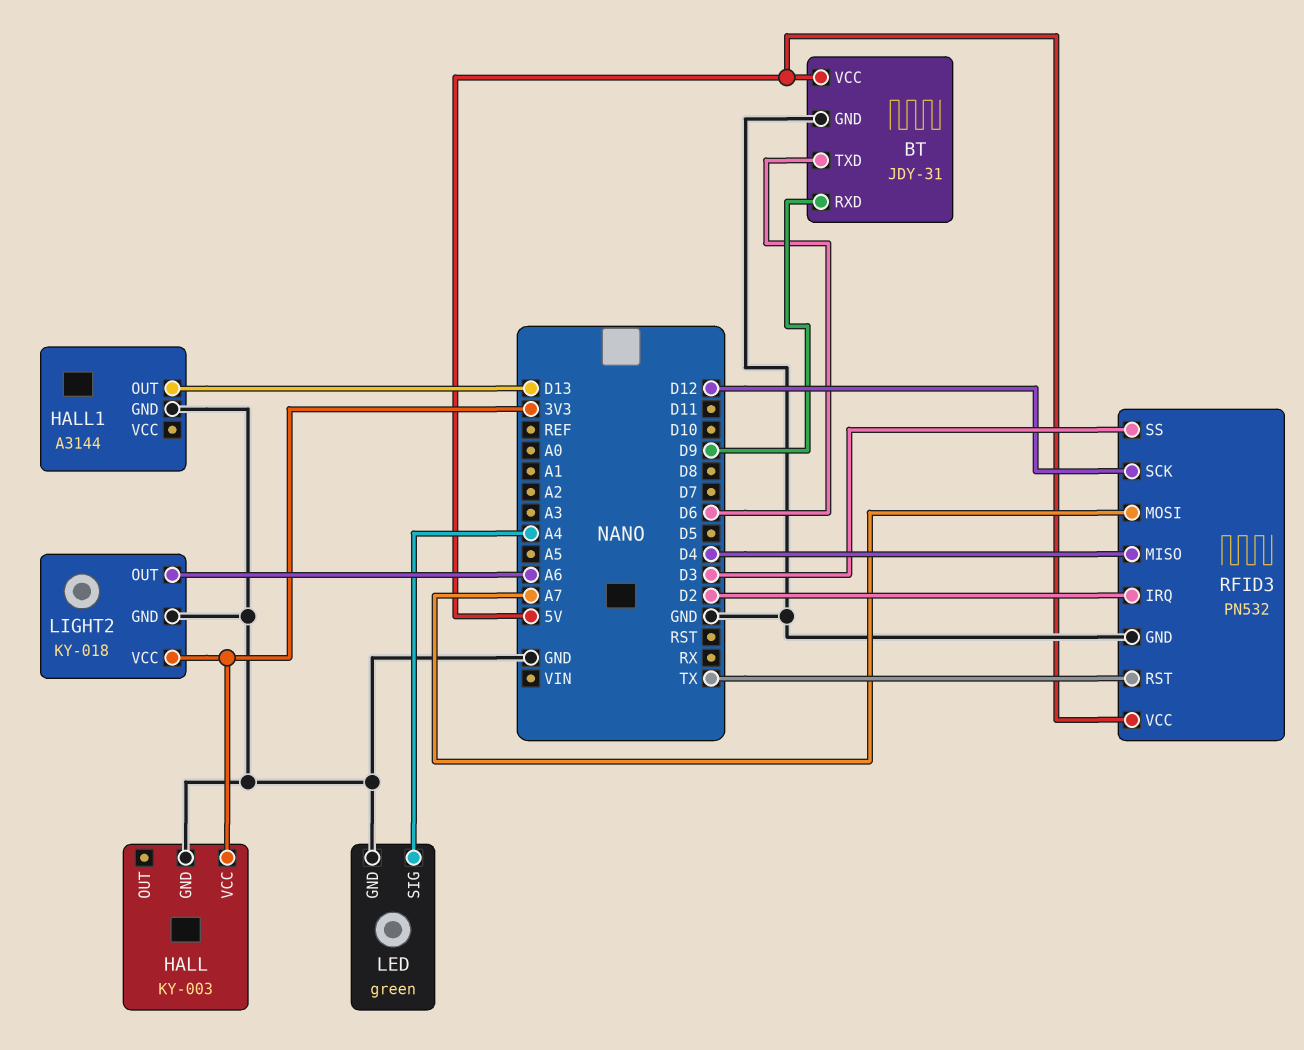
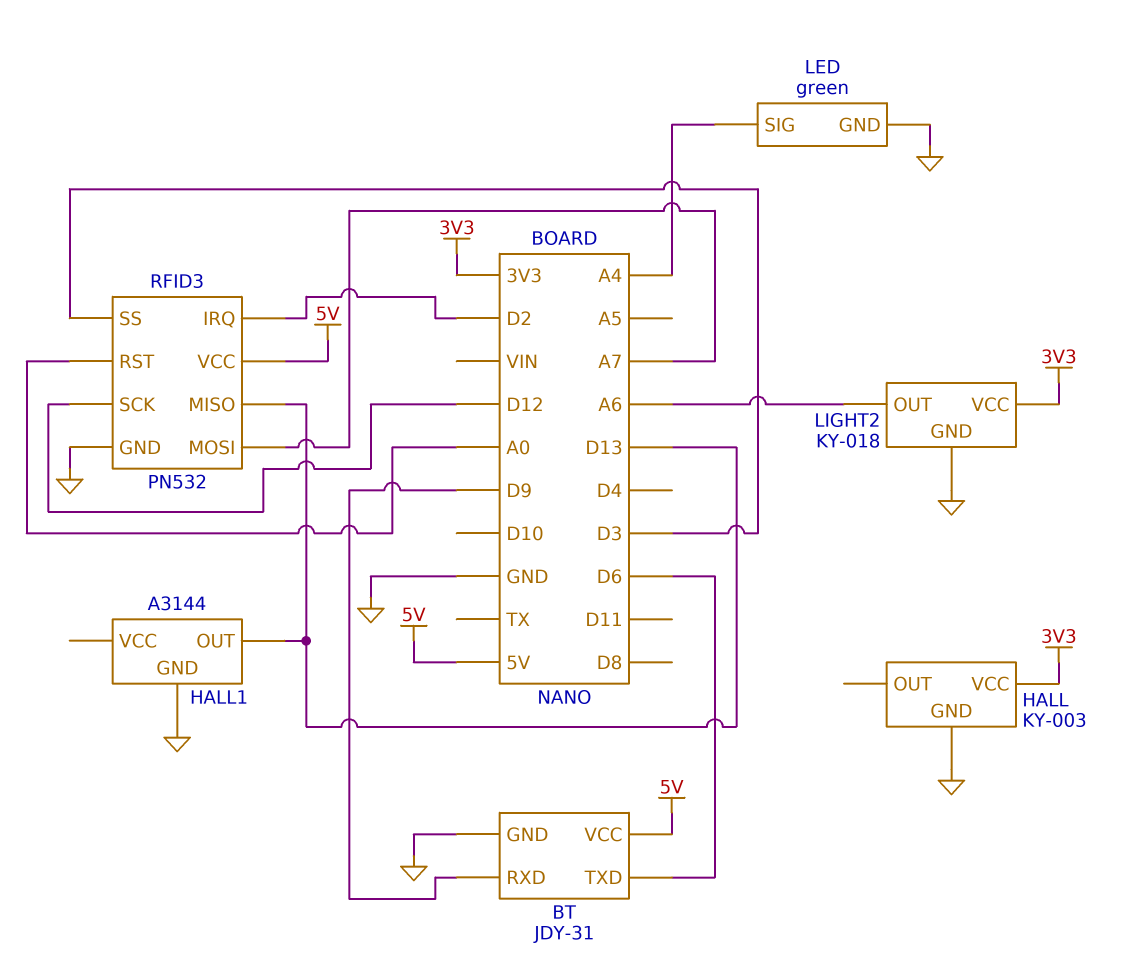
RFID3 pin MISO: D4 -> D13
RFID3 pin RST: TX -> A0

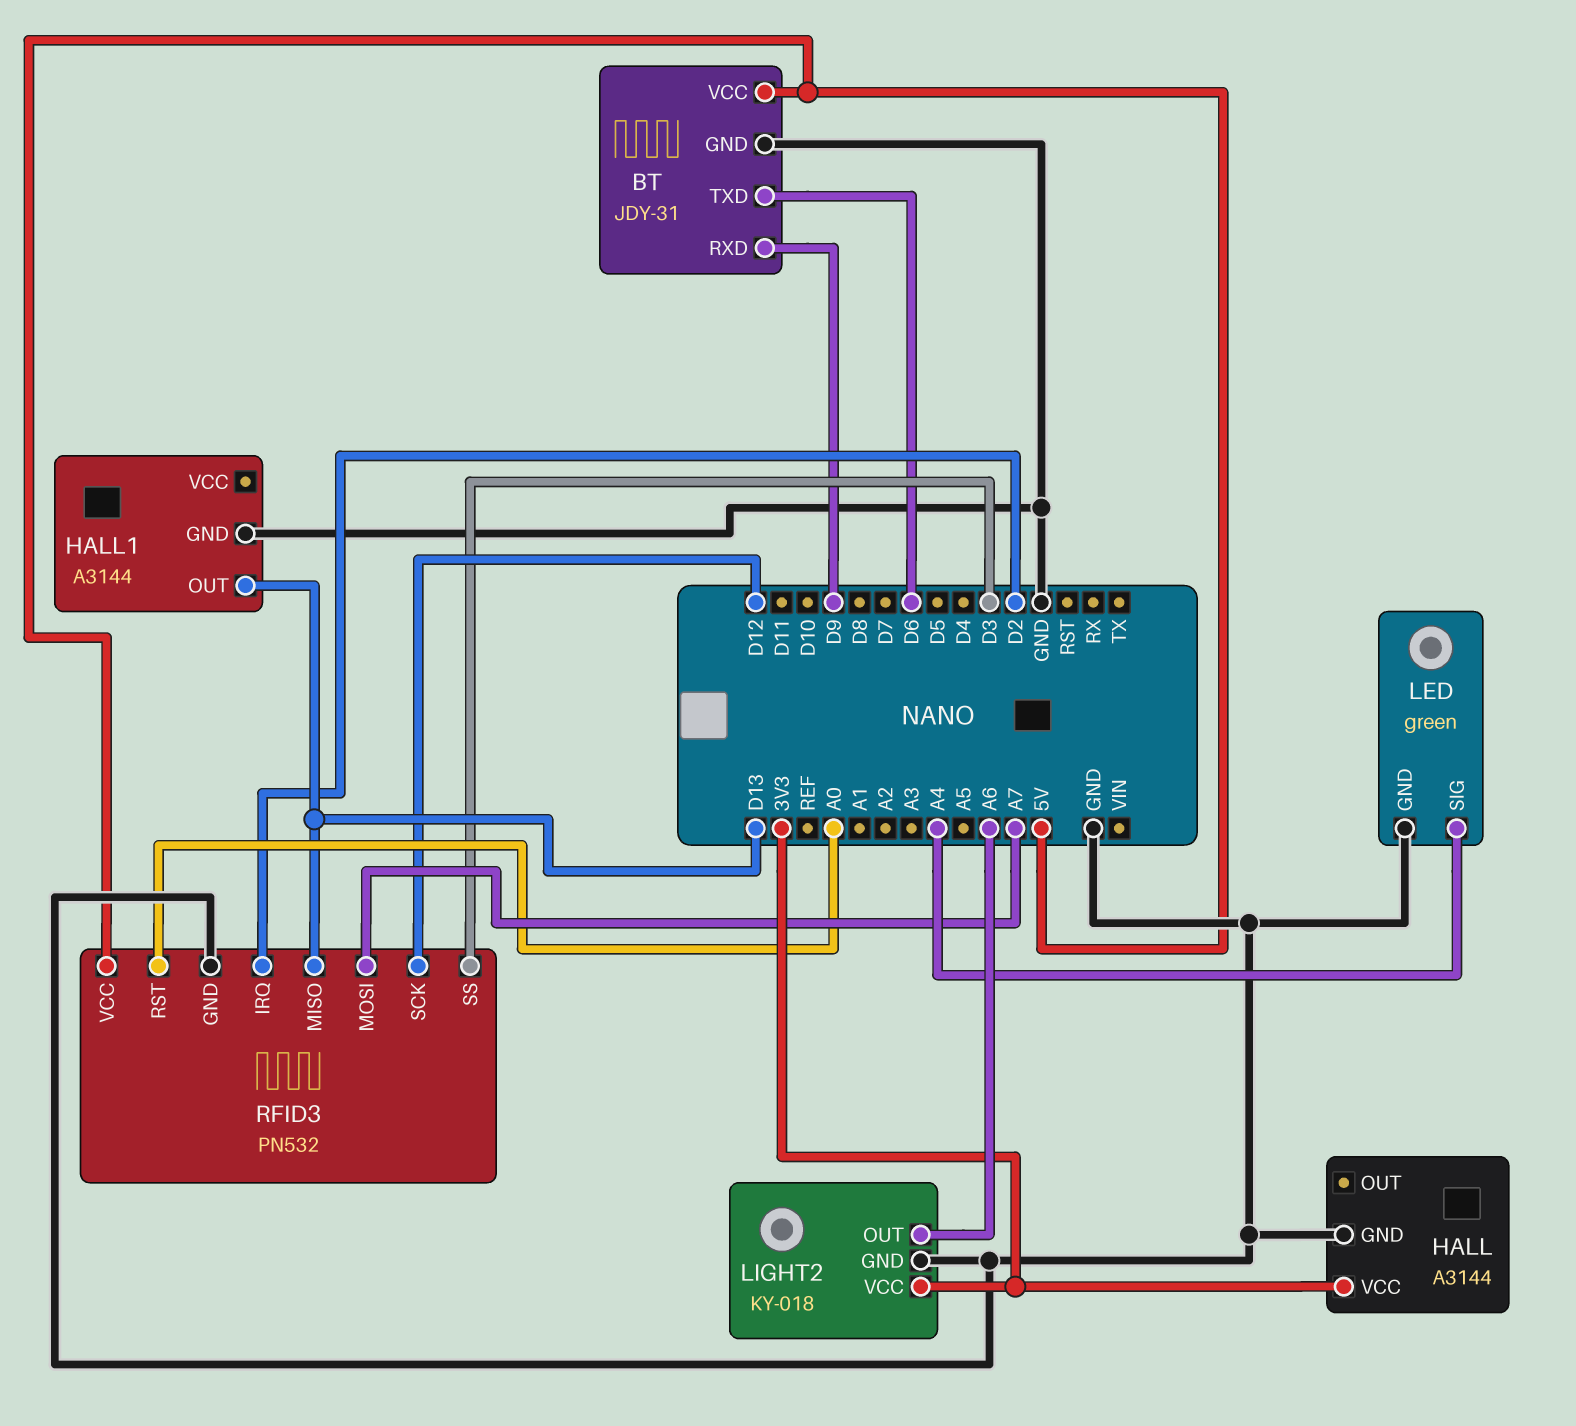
HALL: KY-003 -> A3144

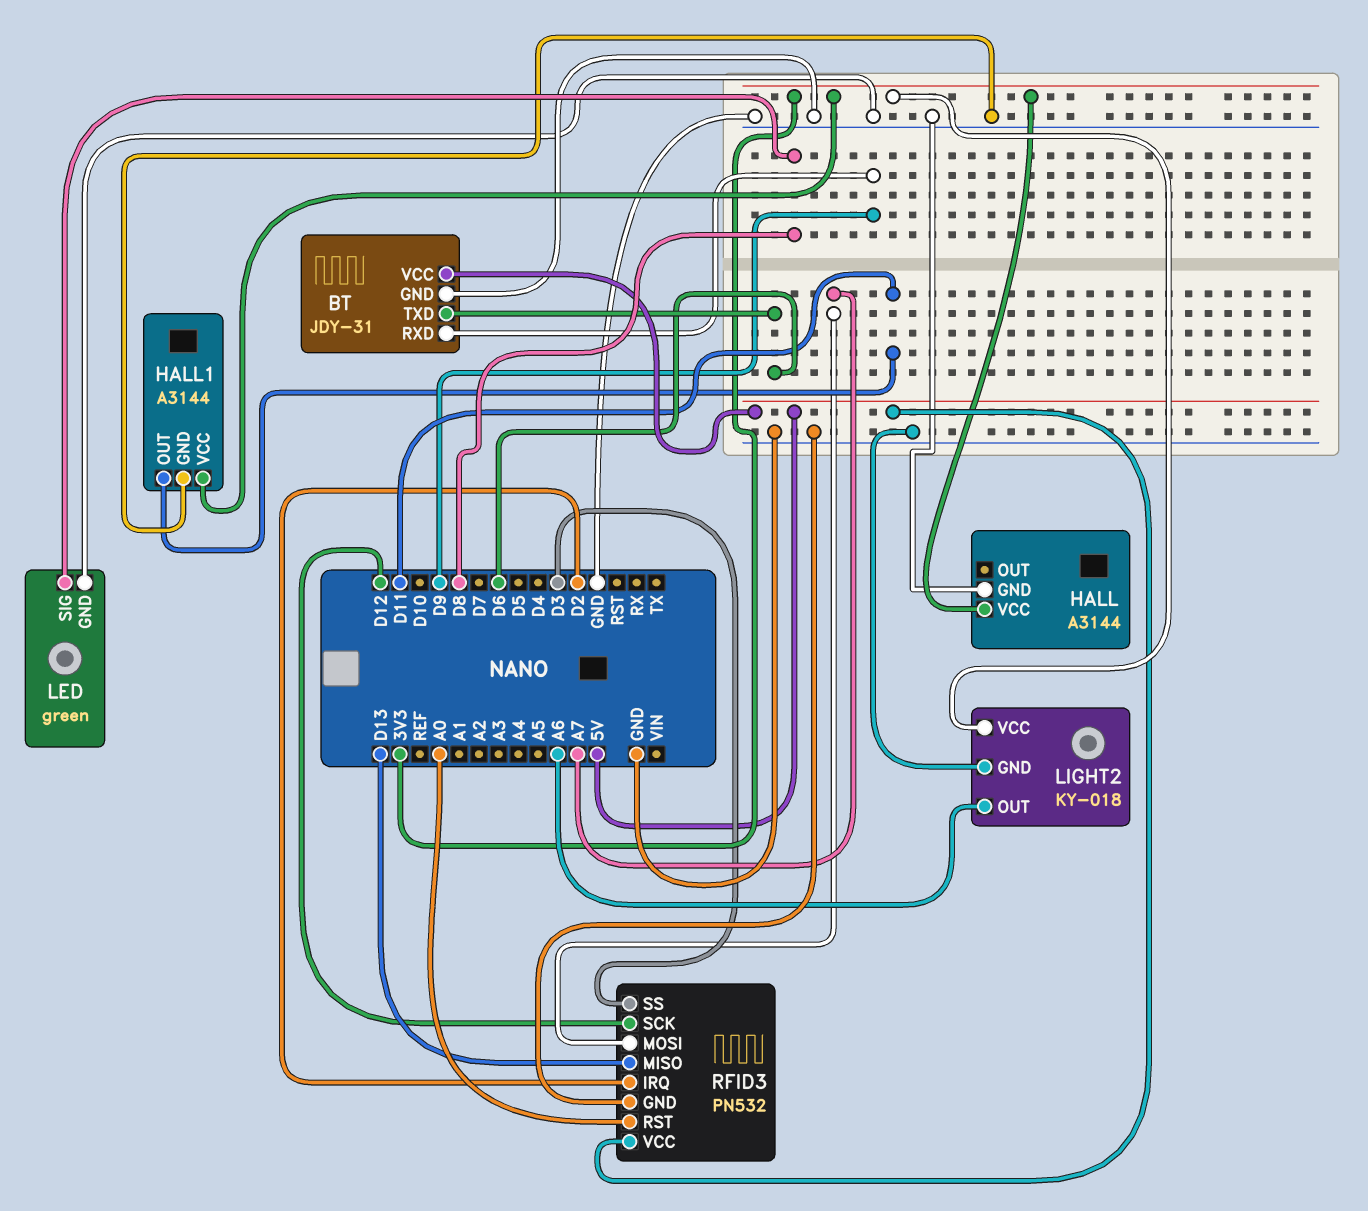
HALL1 pin OUT: D13 -> D11
HALL1 pin VCC: none -> 3V3
LED pin SIG: A4 -> D8

